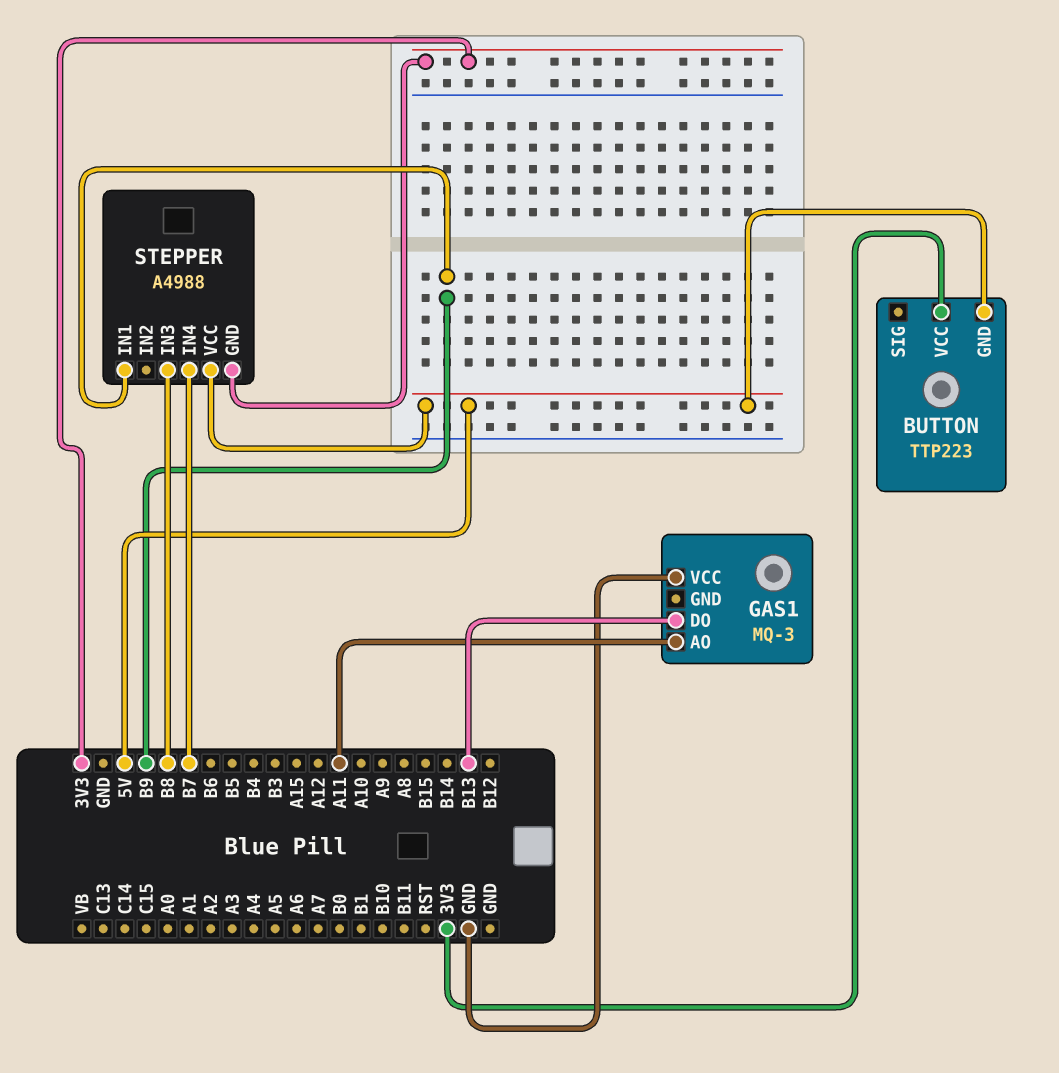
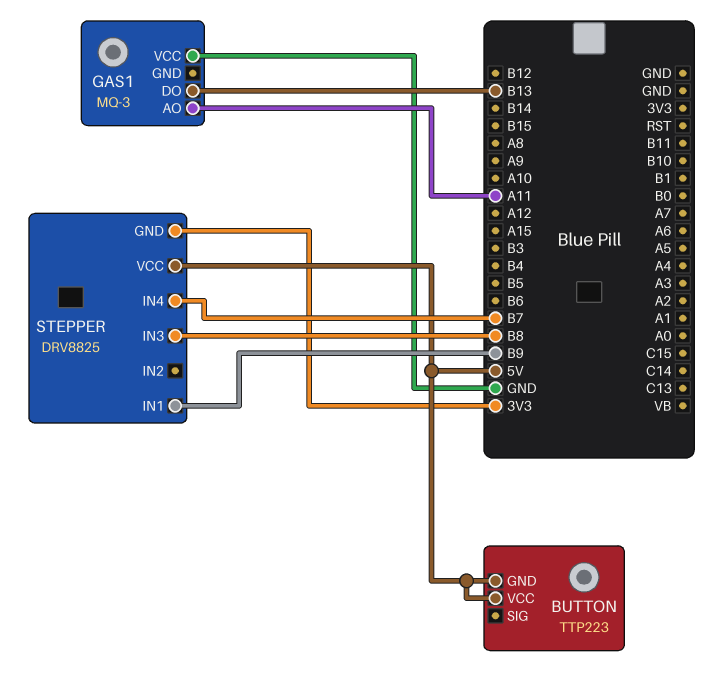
BUTTON pin VCC: 3V3 -> 5V
STEPPER: A4988 -> DRV8825

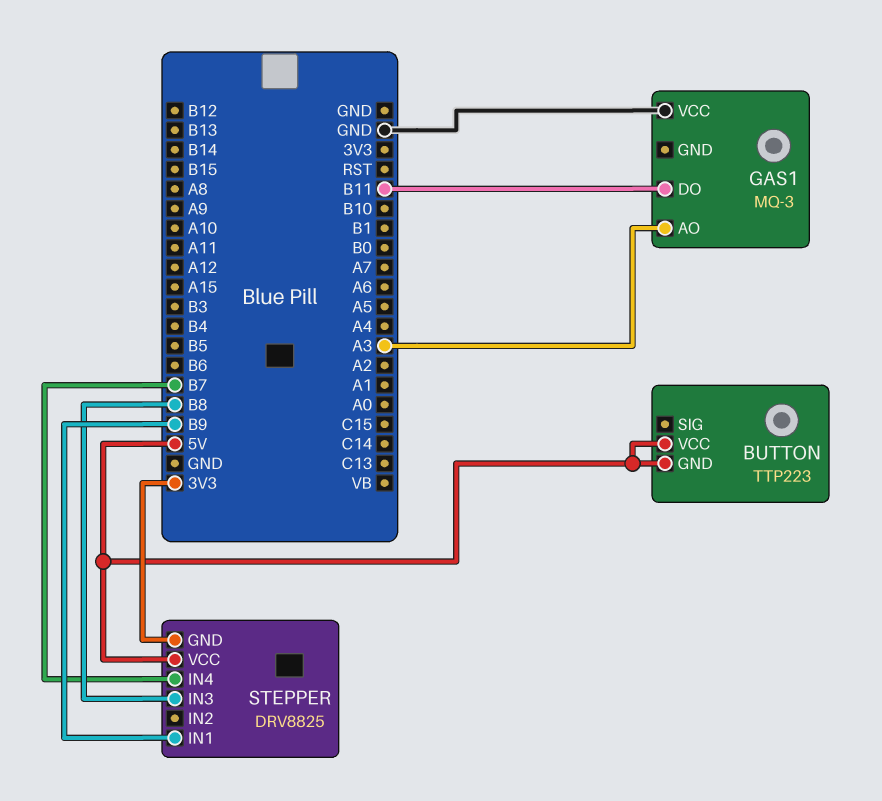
GAS1 pin AO: A11 -> A3
GAS1 pin DO: B13 -> B11

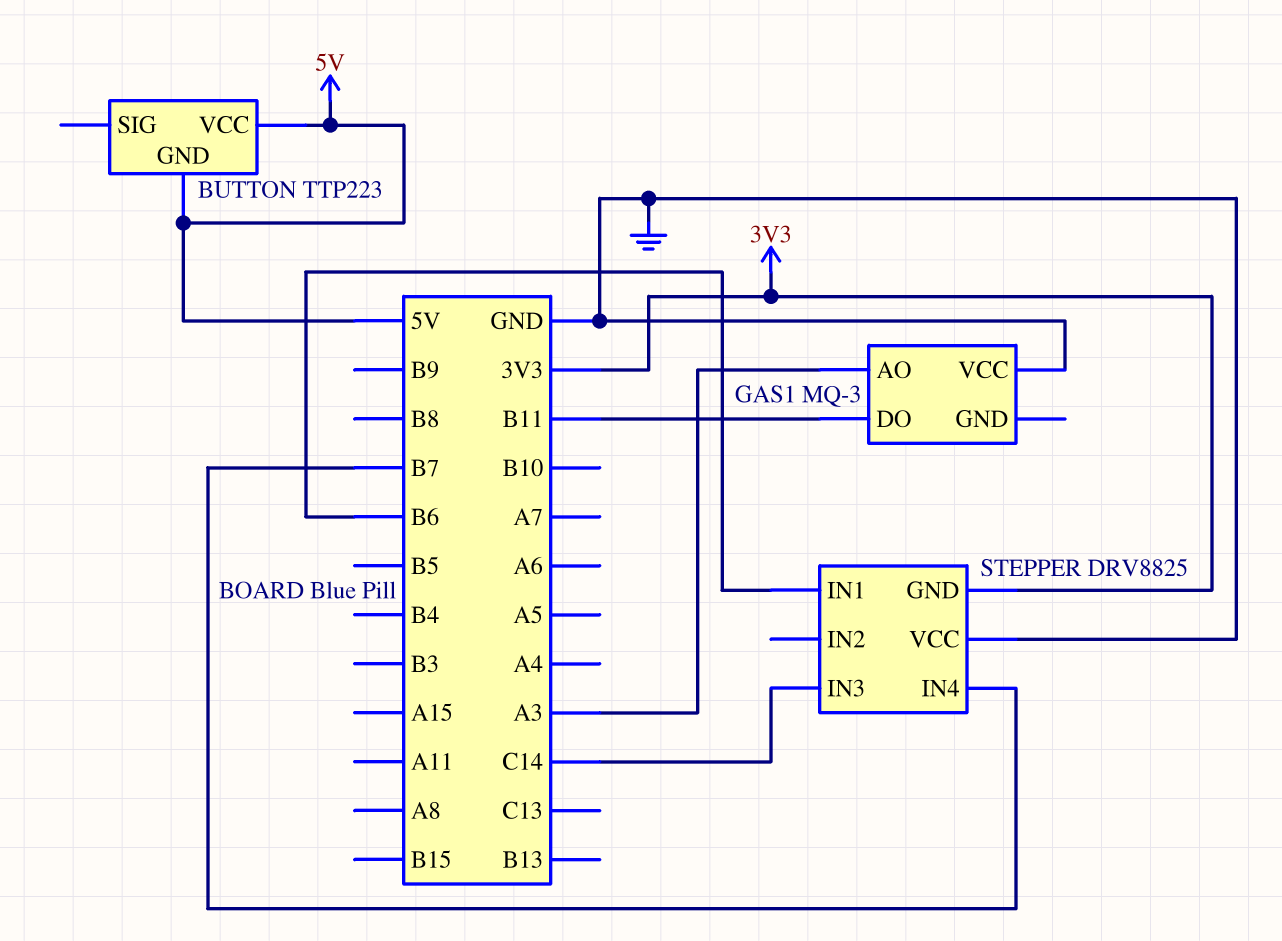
STEPPER pin IN1: B9 -> B6
STEPPER pin IN3: B8 -> C14
STEPPER pin VCC: 5V -> GND

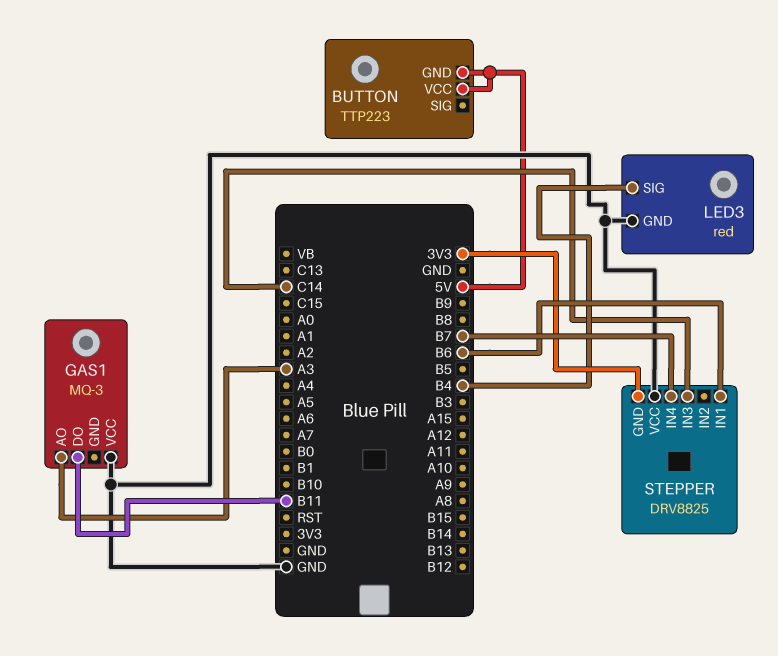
LED3: none -> red
LED3 pin GND: none -> GND
LED3 pin SIG: none -> B4

